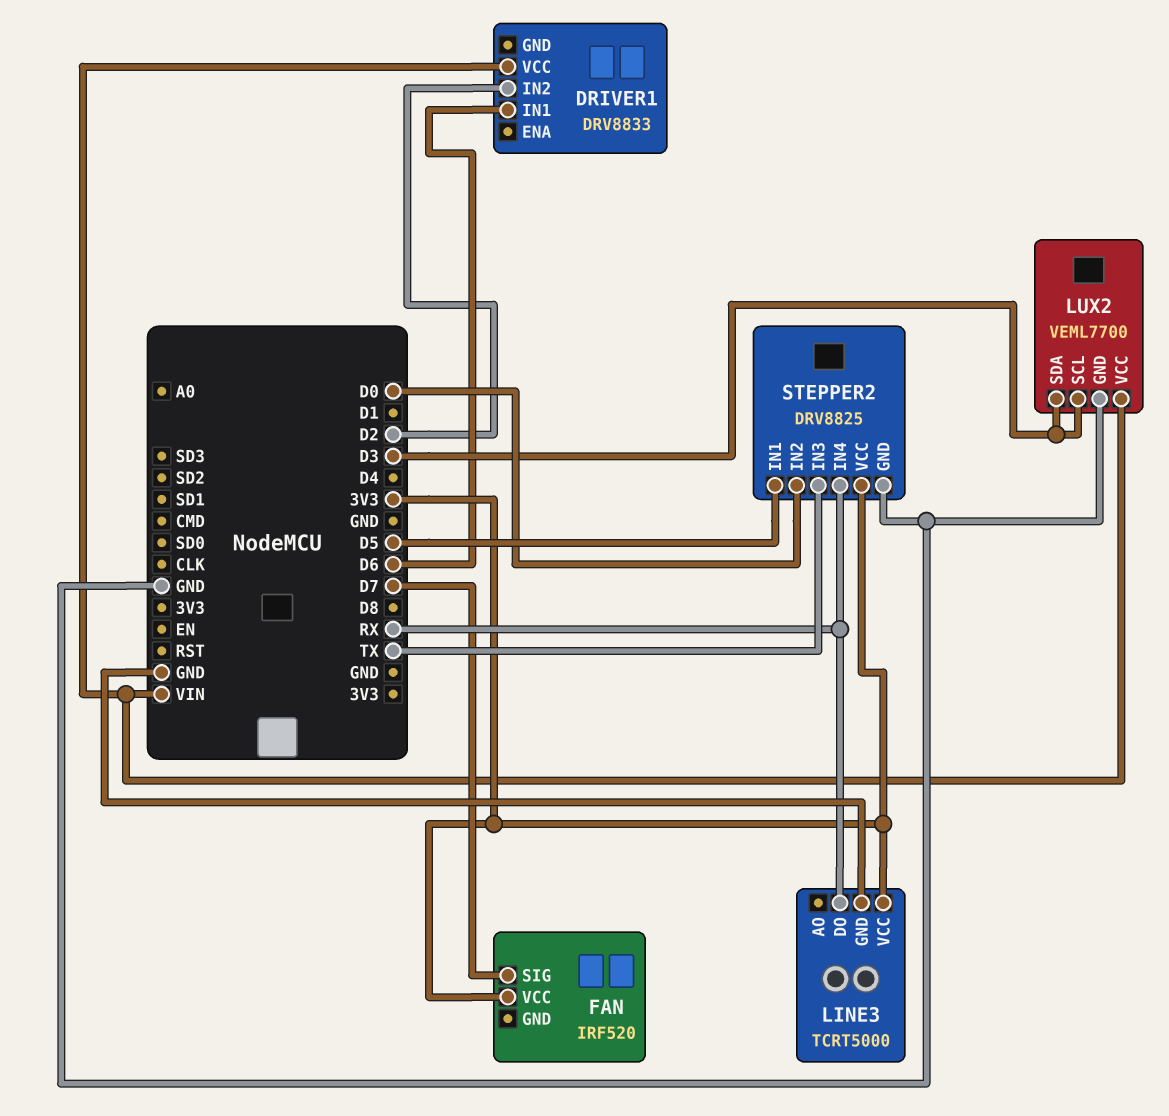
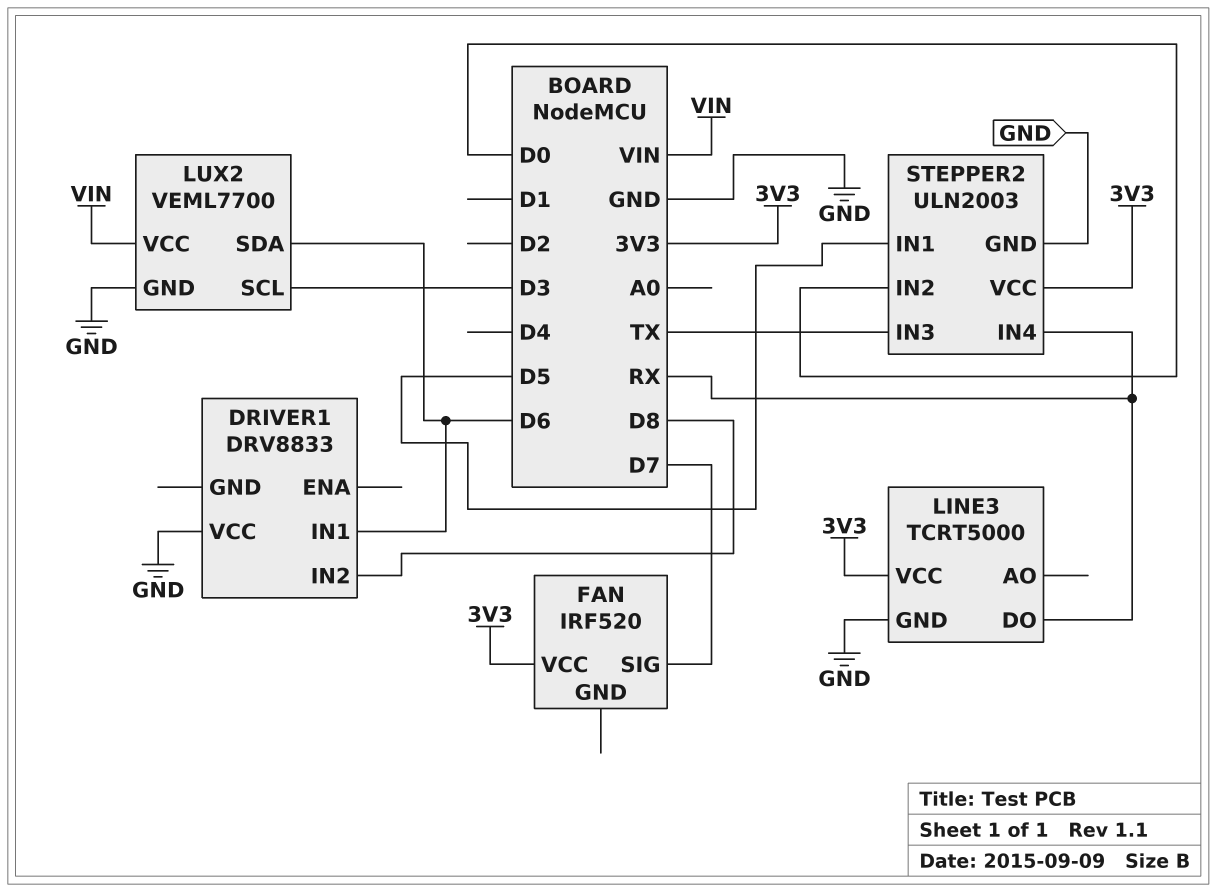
DRIVER1 pin IN2: D2 -> D8
DRIVER1 pin VCC: VIN -> GND
LUX2 pin SDA: D3 -> D6
STEPPER2: DRV8825 -> ULN2003

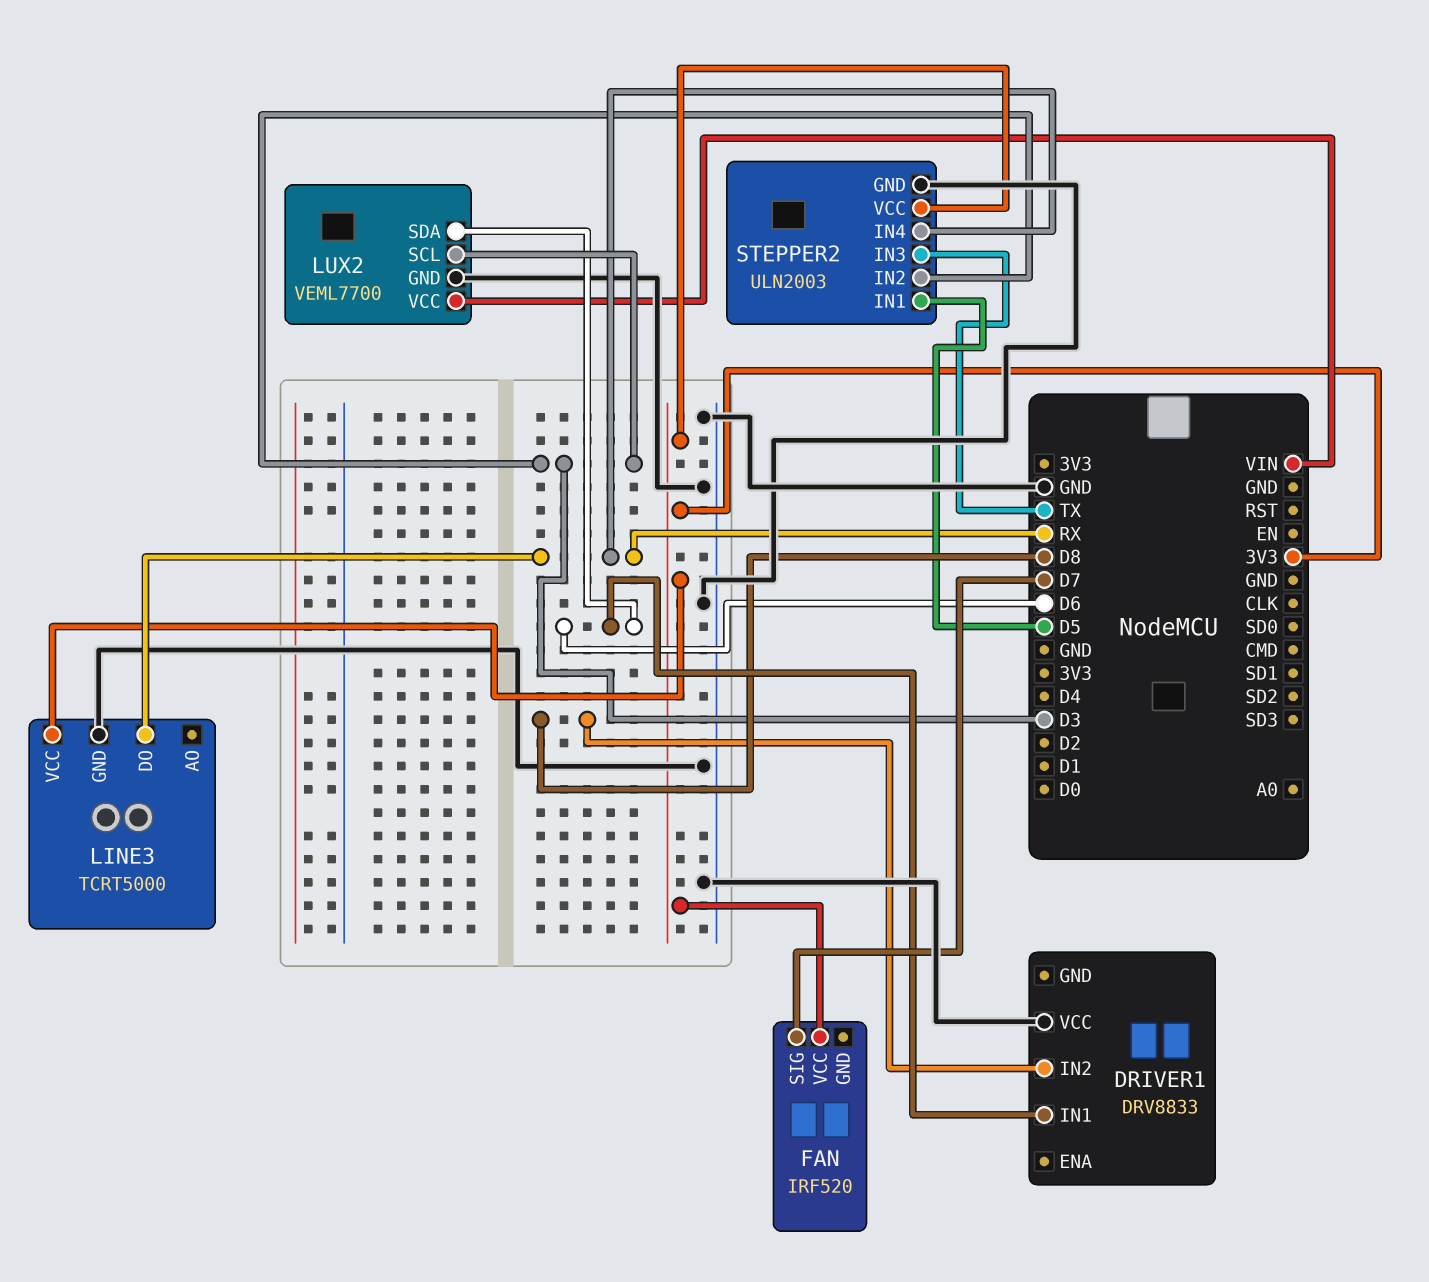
STEPPER2 pin IN2: D0 -> D3

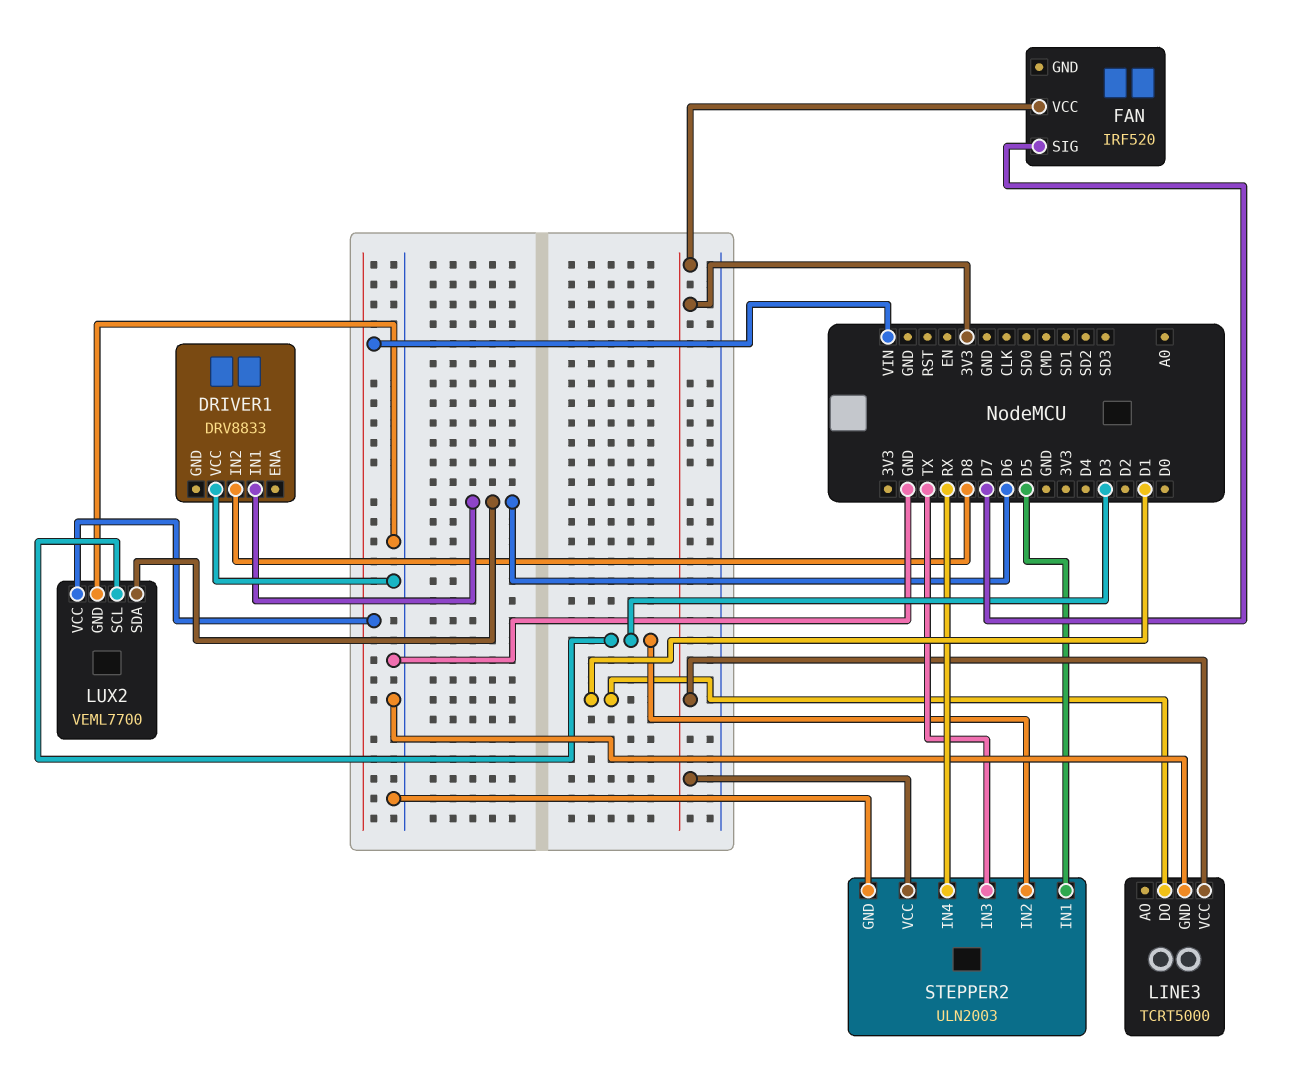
LINE3 pin DO: RX -> D1

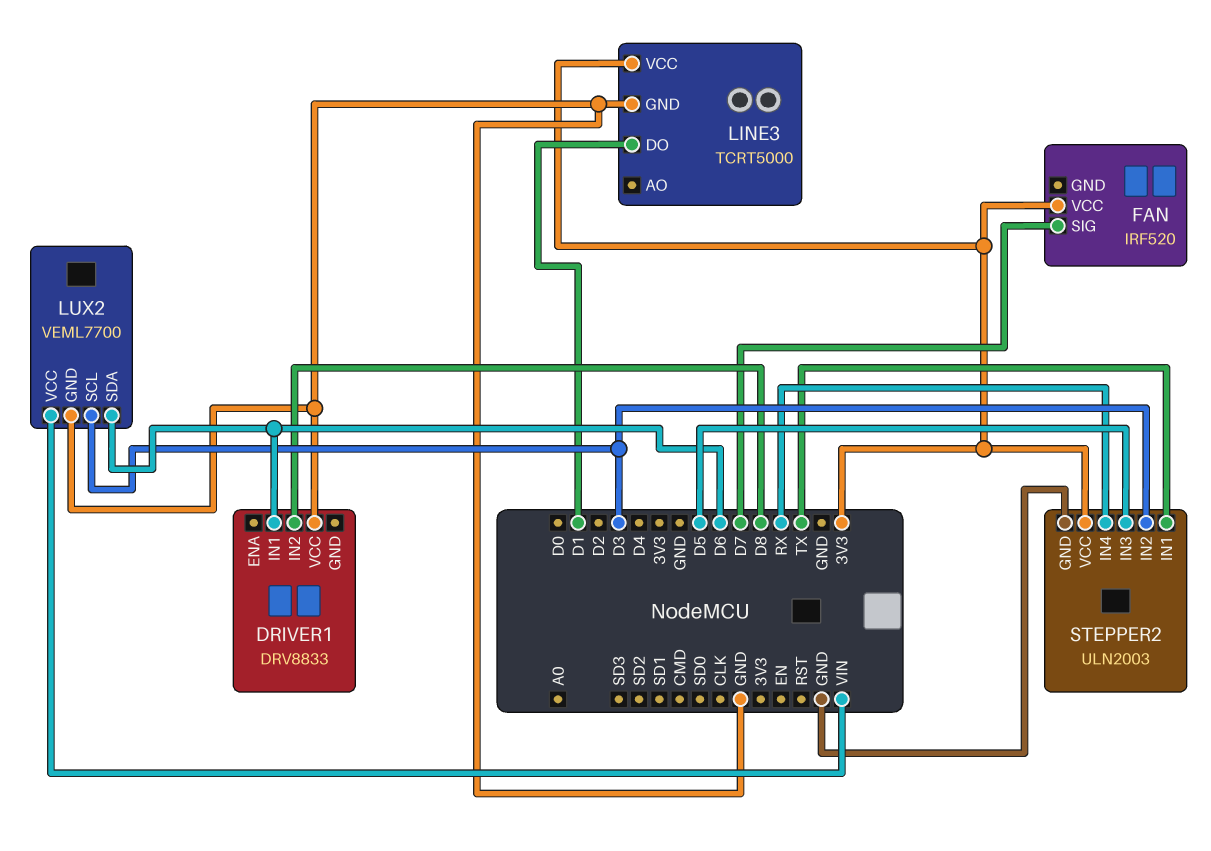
STEPPER2 pin IN1: D5 -> TX
STEPPER2 pin IN3: TX -> D5

